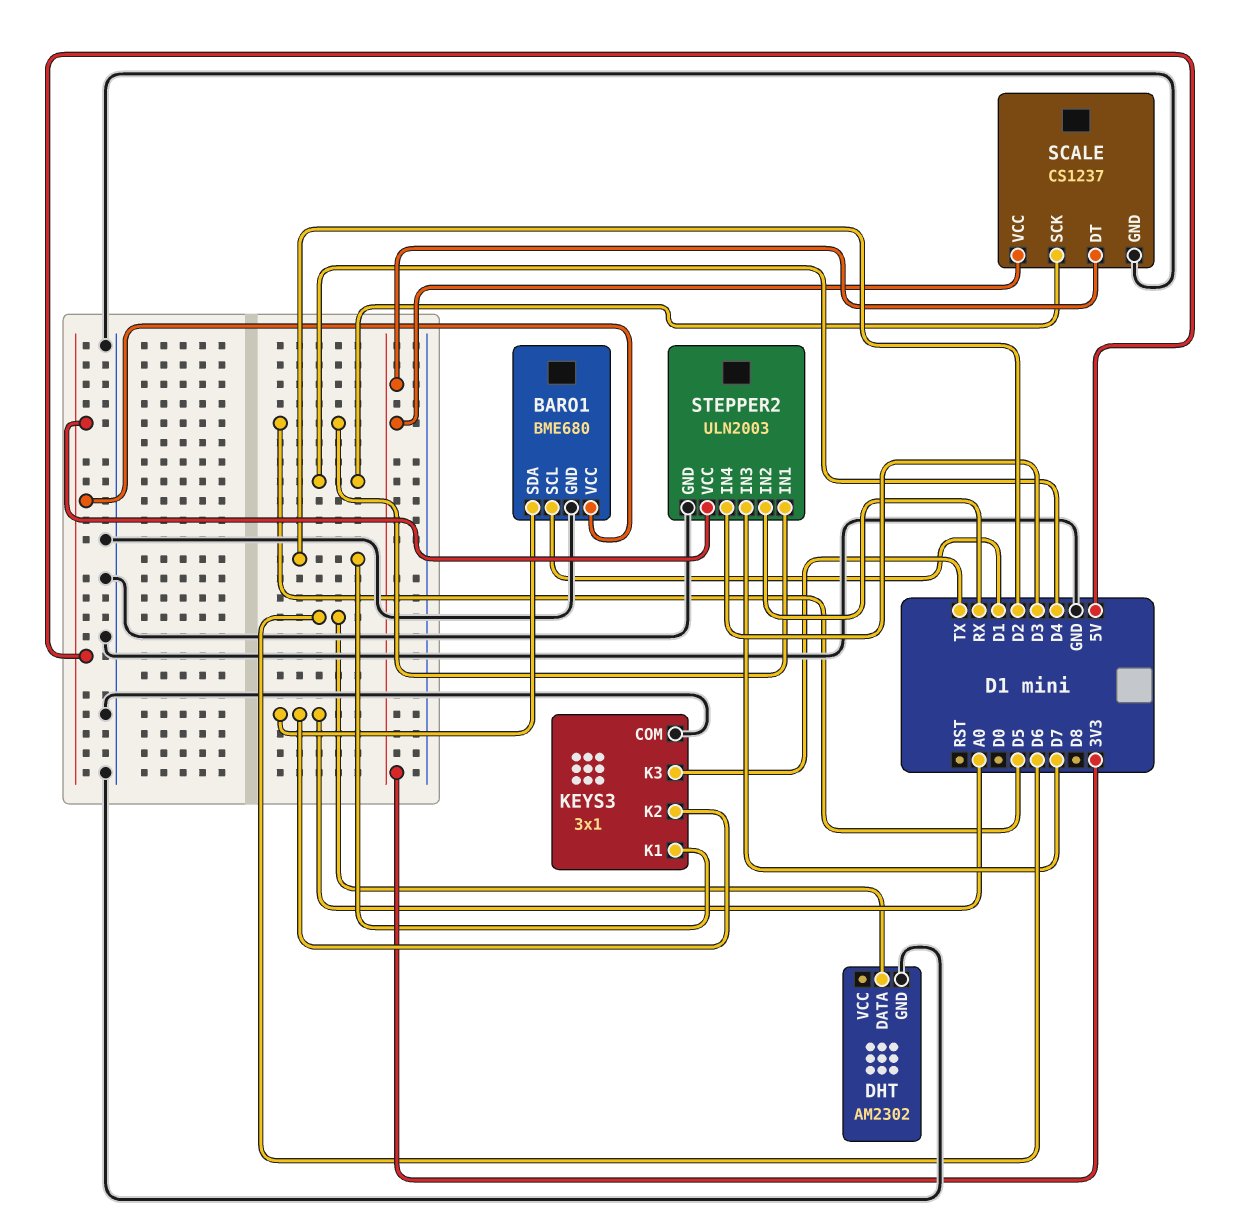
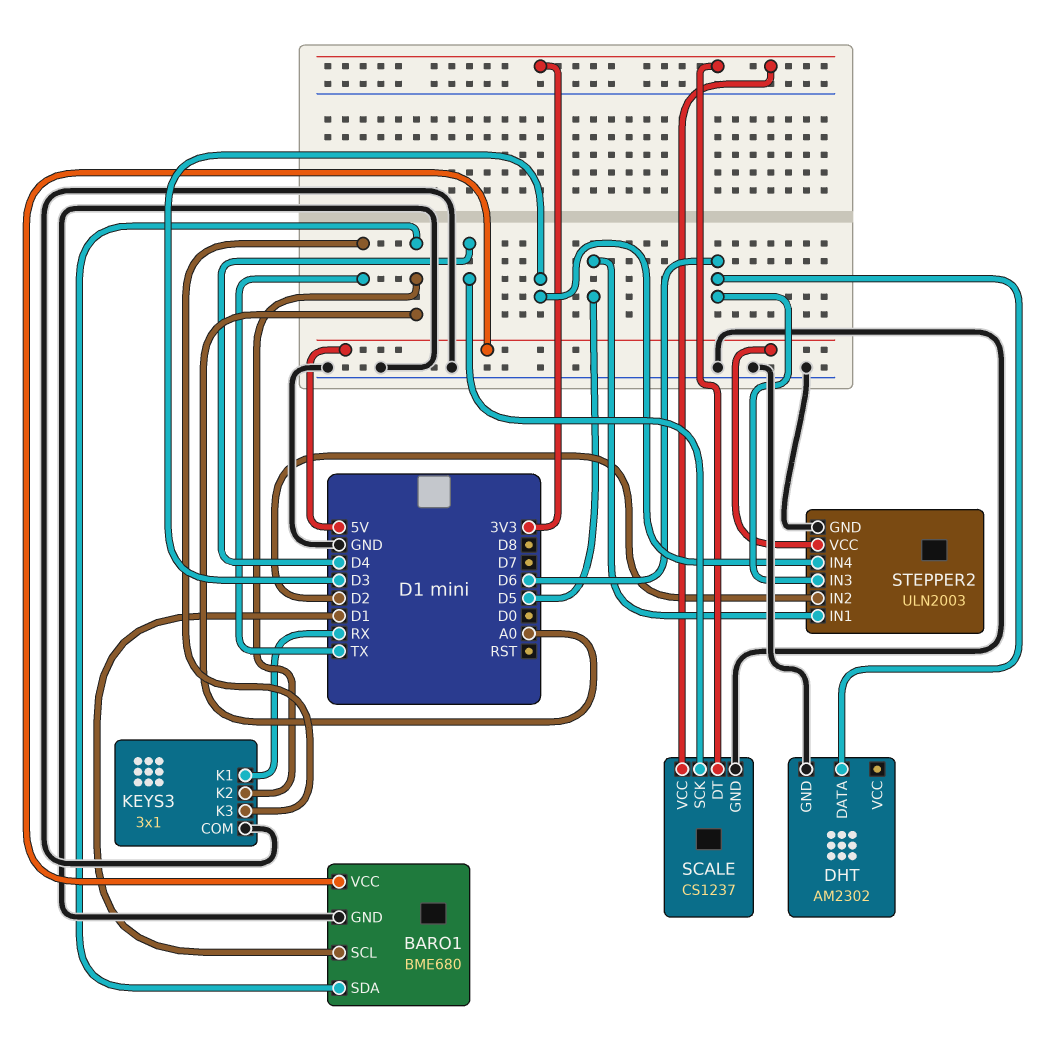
KEYS3 pin K1: D2 -> RX
STEPPER2 pin IN2: RX -> D2
STEPPER2 pin IN3: D7 -> D6

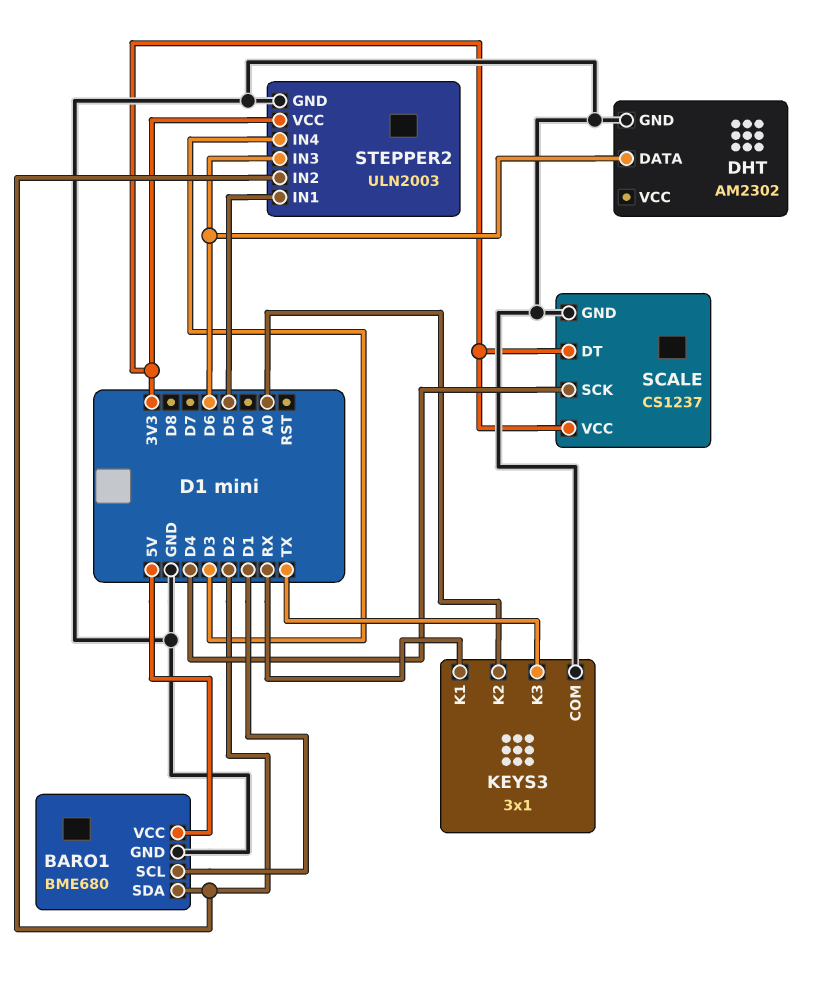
BARO1 pin SDA: A0 -> D2
STEPPER2 pin VCC: 5V -> 3V3

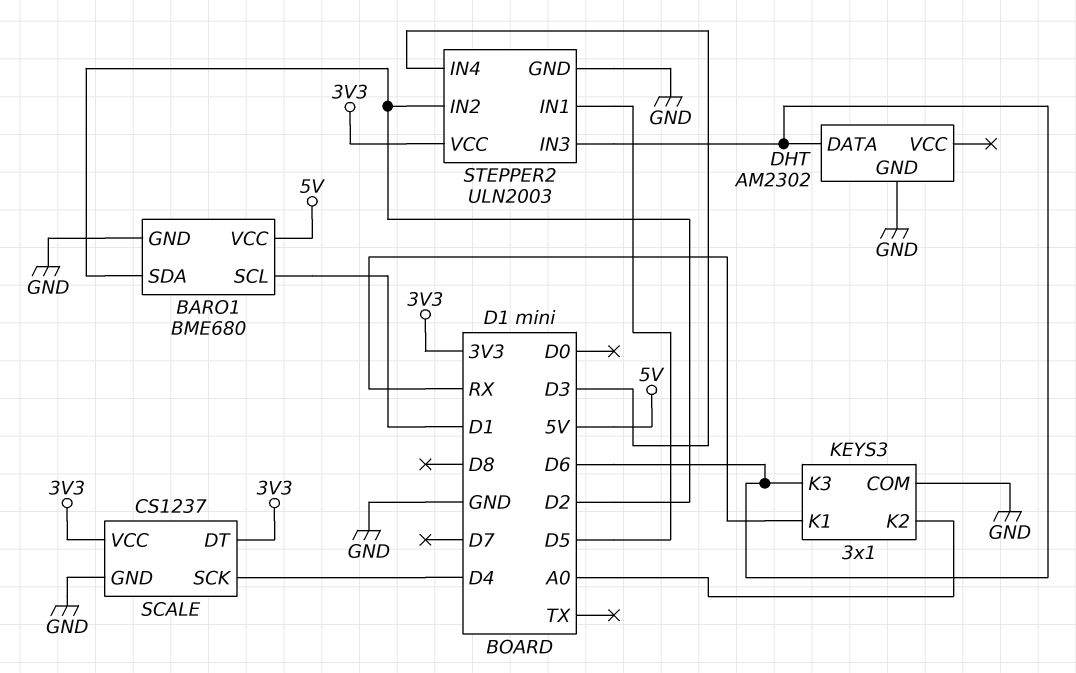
KEYS3 pin K3: TX -> D6

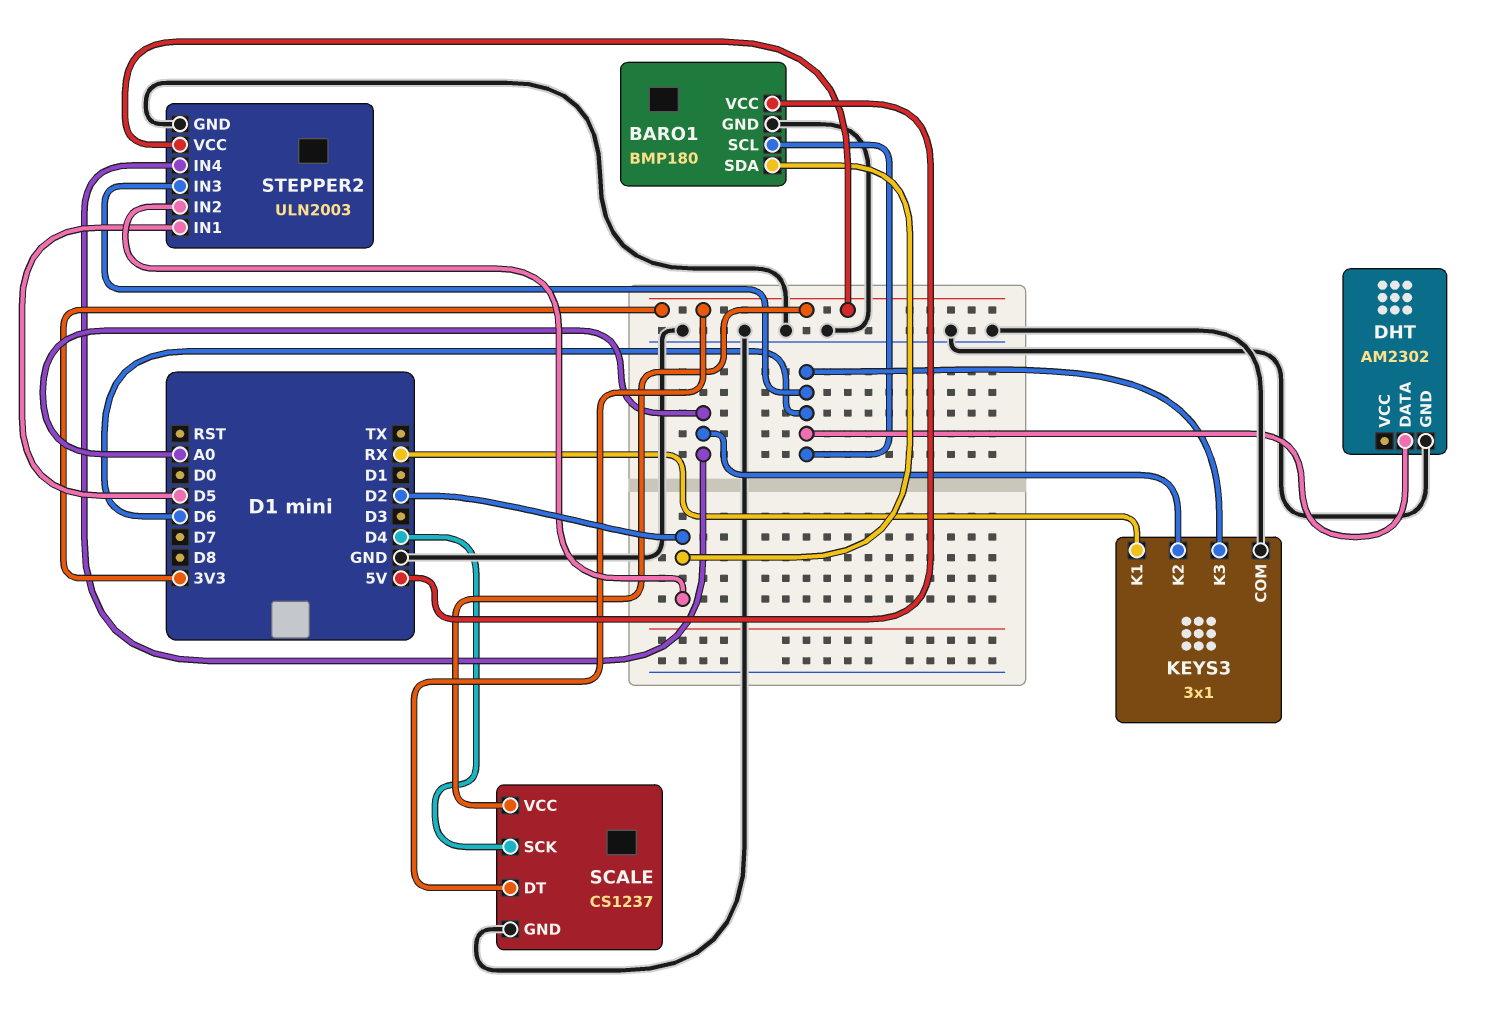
BARO1: BME680 -> BMP180
BARO1 pin SCL: D1 -> D6
STEPPER2 pin IN4: D3 -> A0

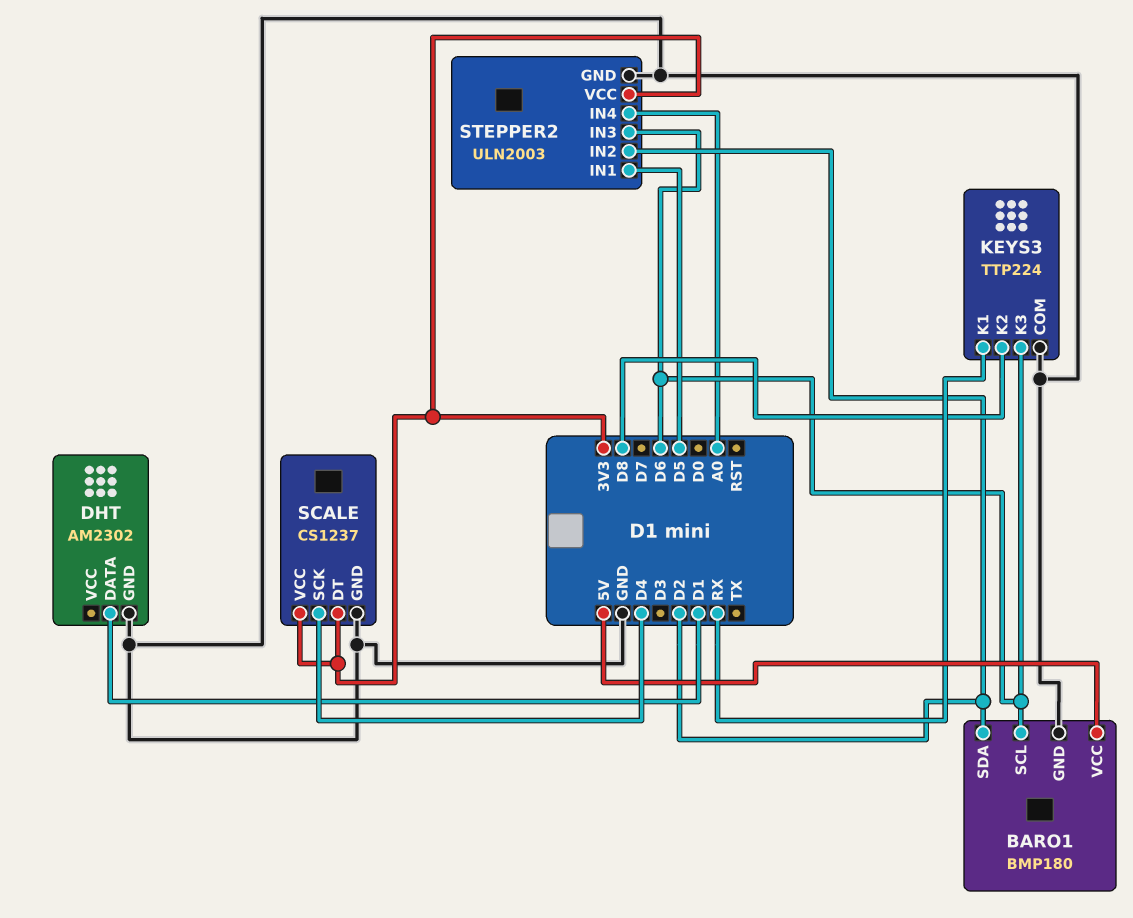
DHT pin DATA: D6 -> D1
KEYS3: 3x1 -> TTP224
KEYS3 pin K2: A0 -> D8

